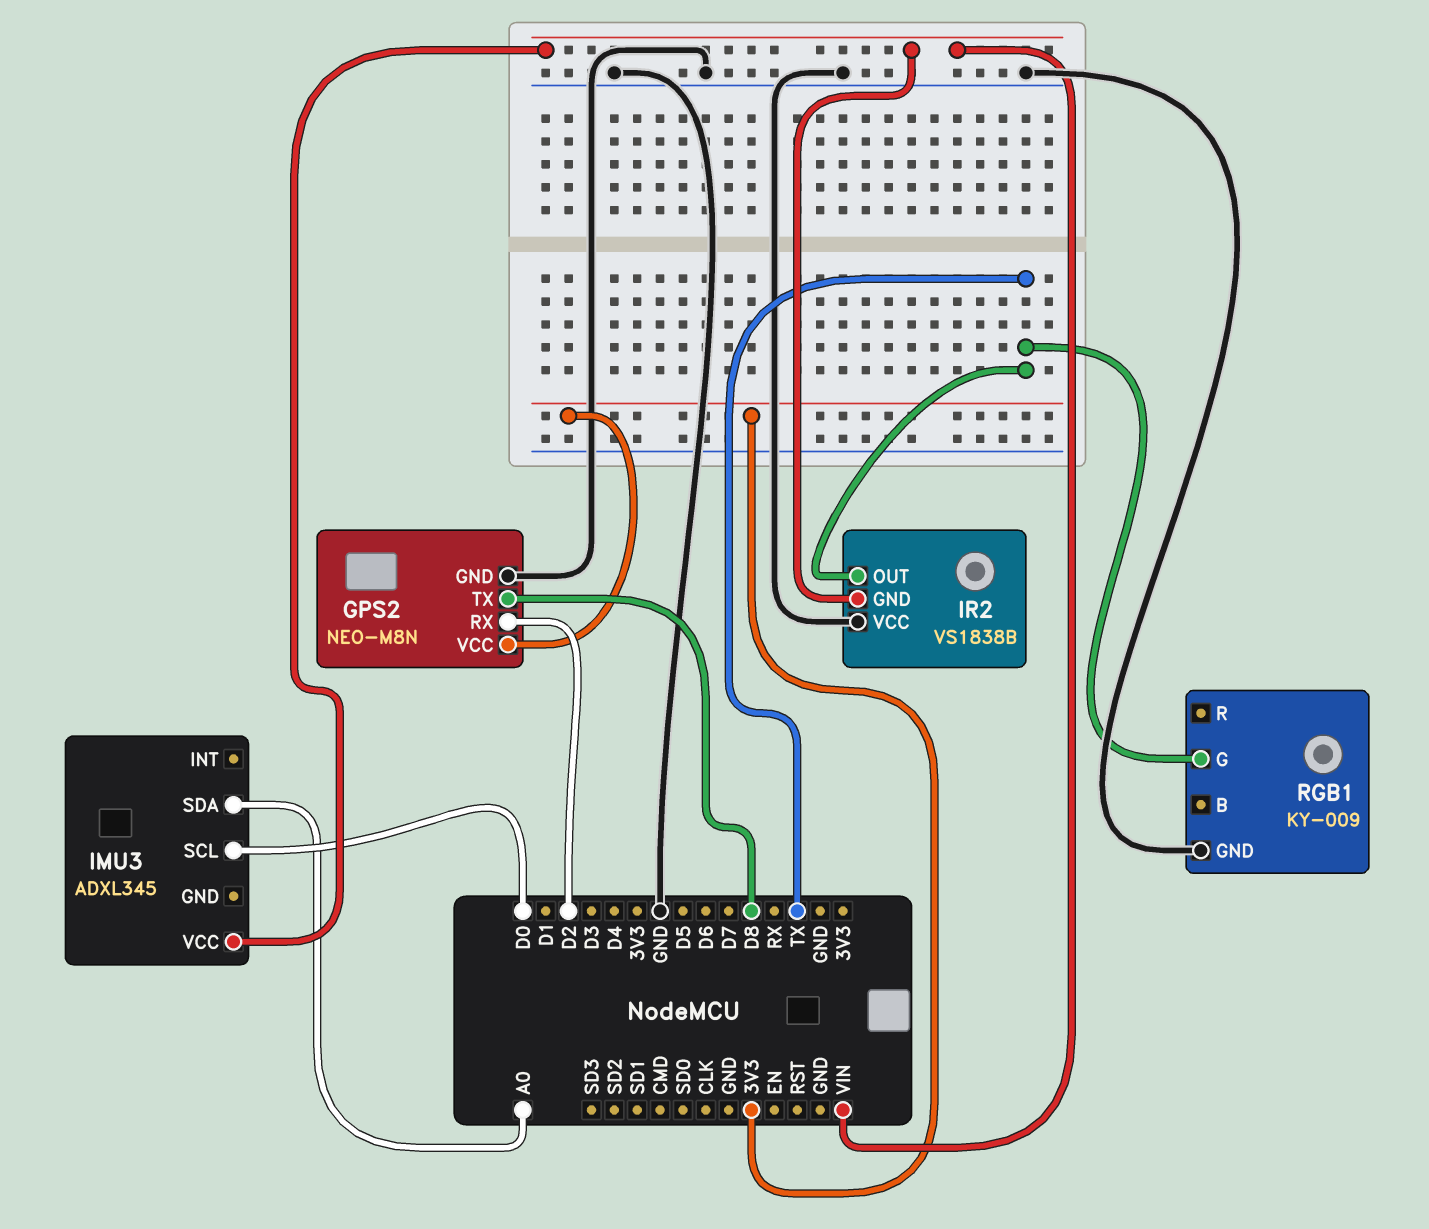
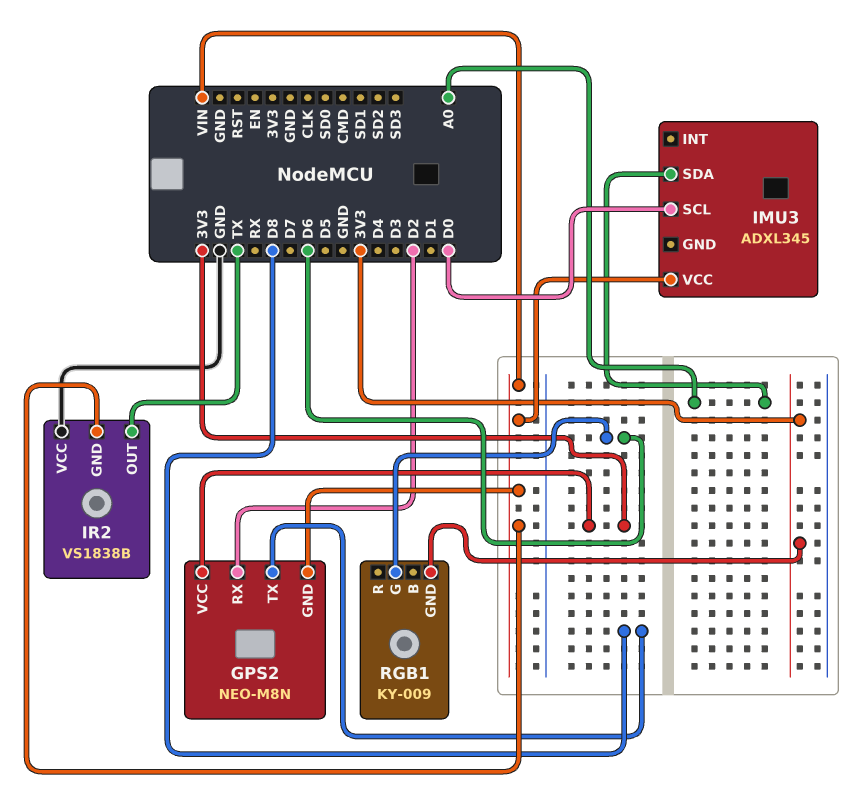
GPS2 pin GND: GND -> VIN
RGB1 pin G: TX -> D6
RGB1 pin GND: GND -> 3V3

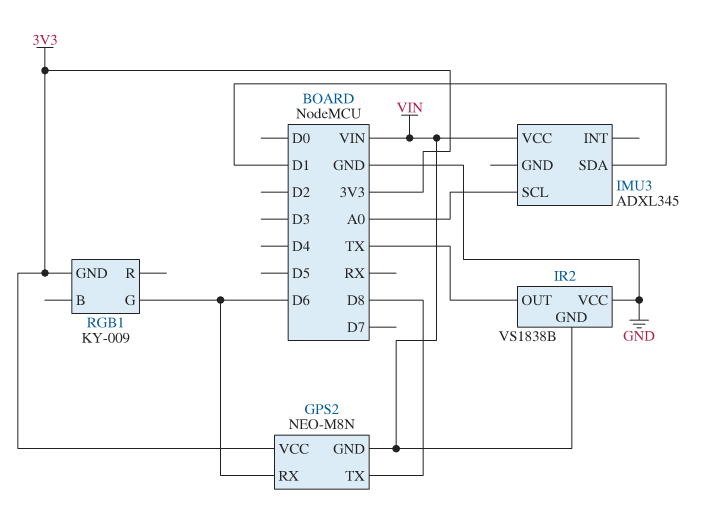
GPS2 pin RX: D2 -> D6
IMU3 pin SCL: D0 -> A0
IMU3 pin SDA: A0 -> D1

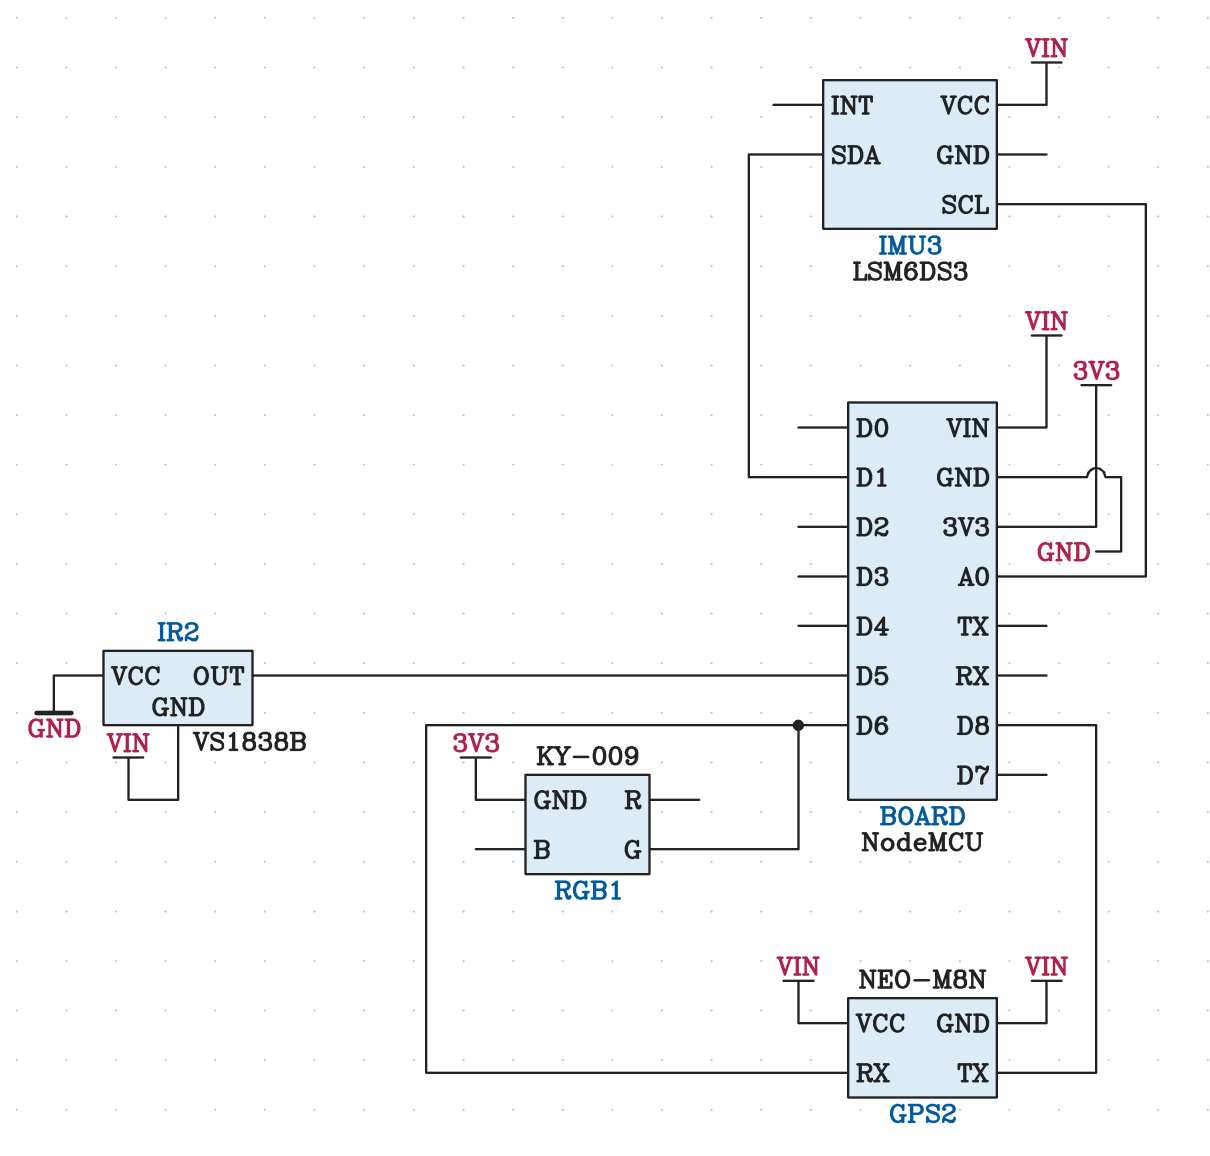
GPS2 pin VCC: 3V3 -> VIN
IMU3: ADXL345 -> LSM6DS3
IR2 pin OUT: TX -> D5

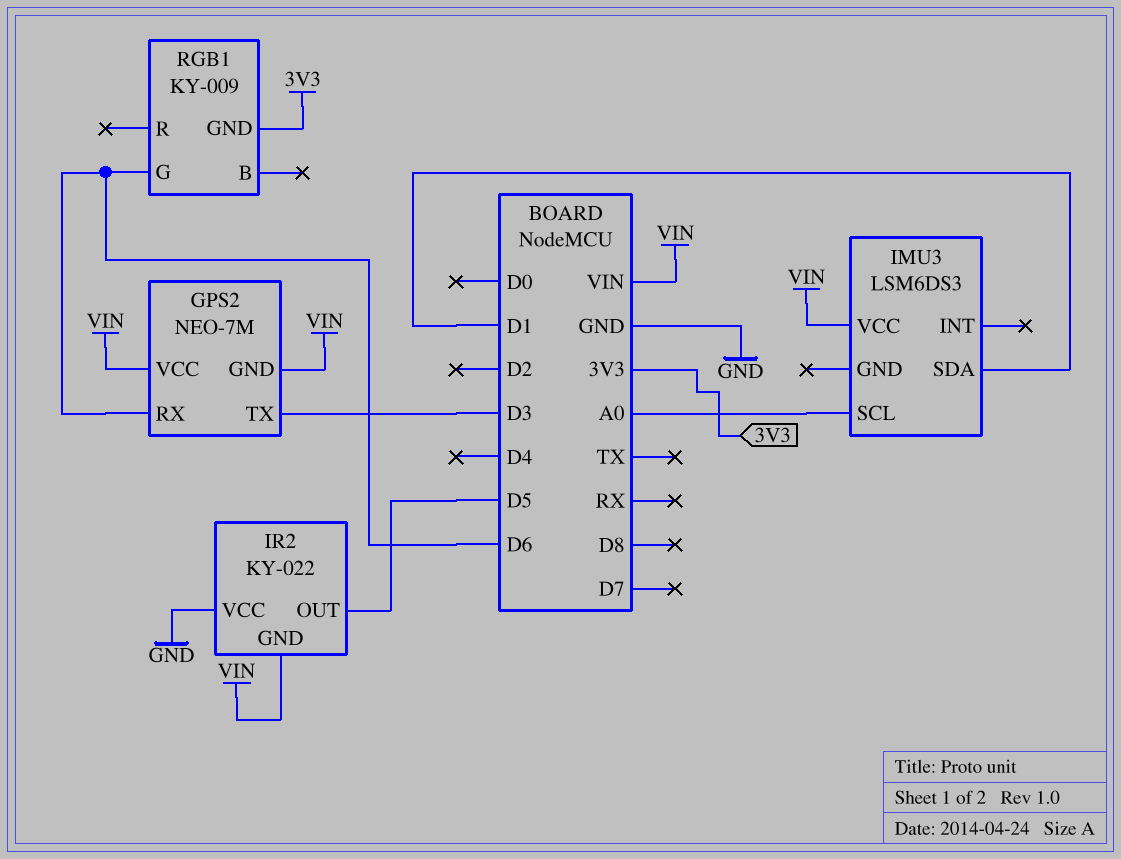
GPS2: NEO-M8N -> NEO-7M
GPS2 pin TX: D8 -> D3
IR2: VS1838B -> KY-022

